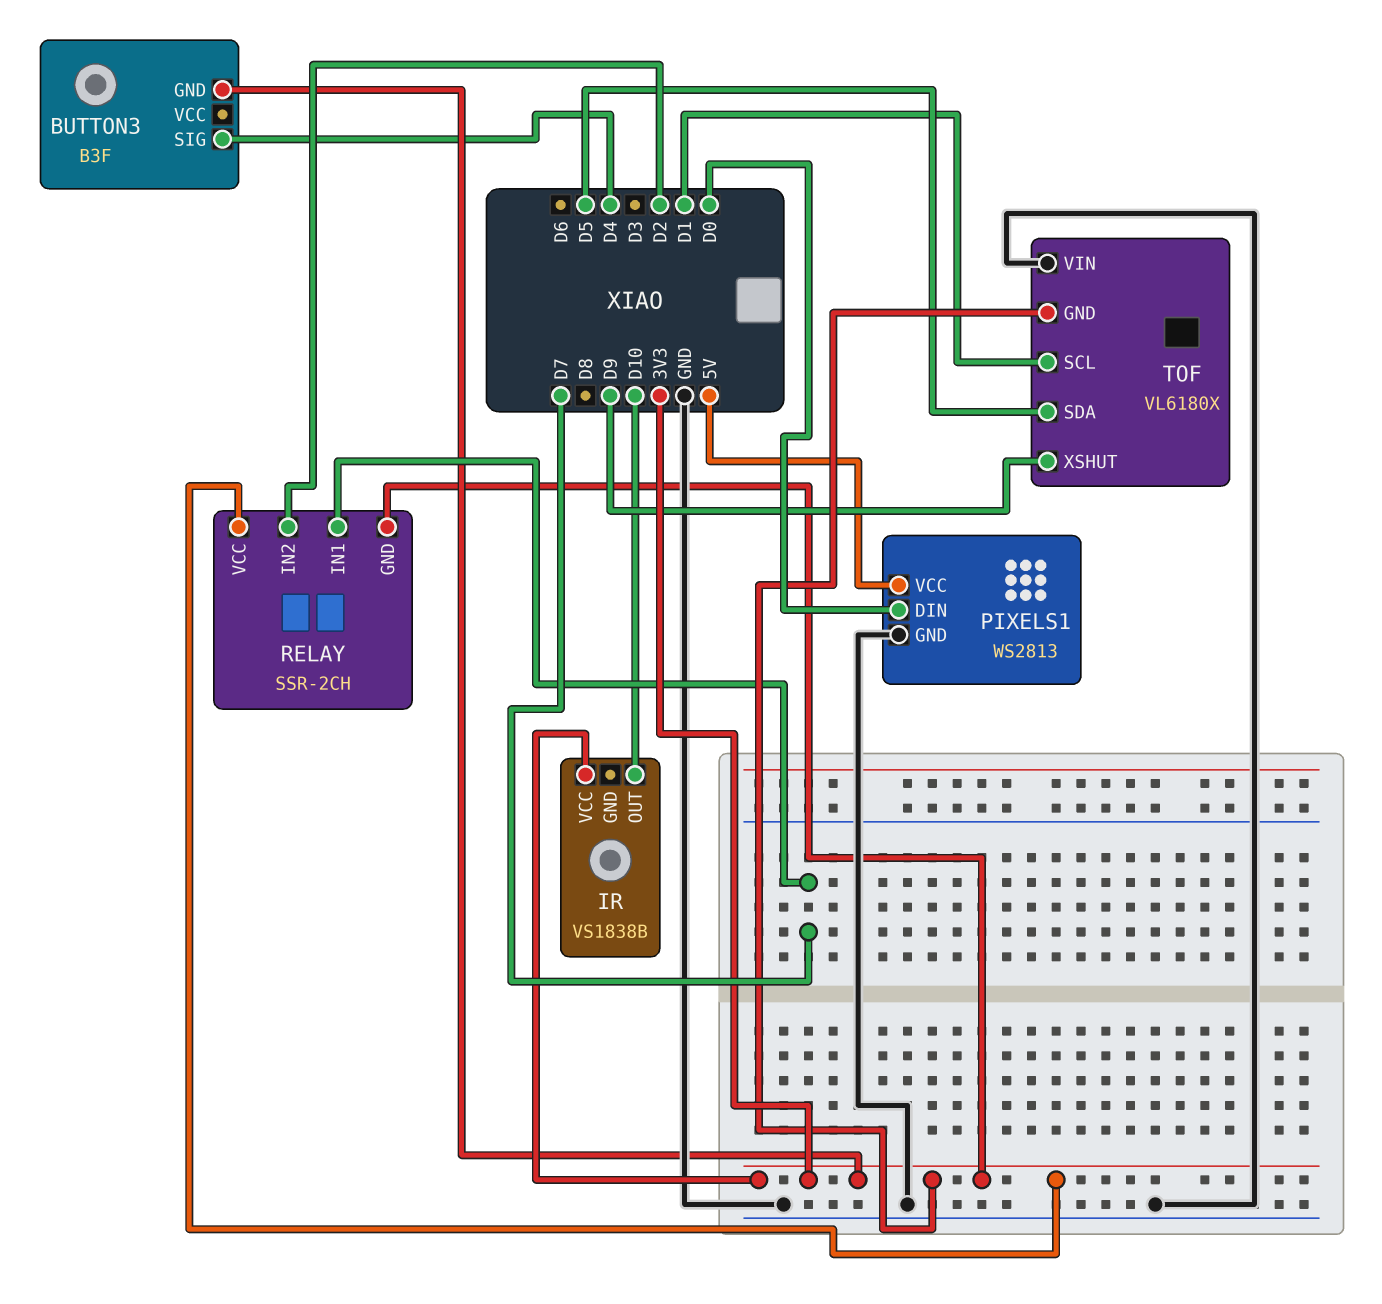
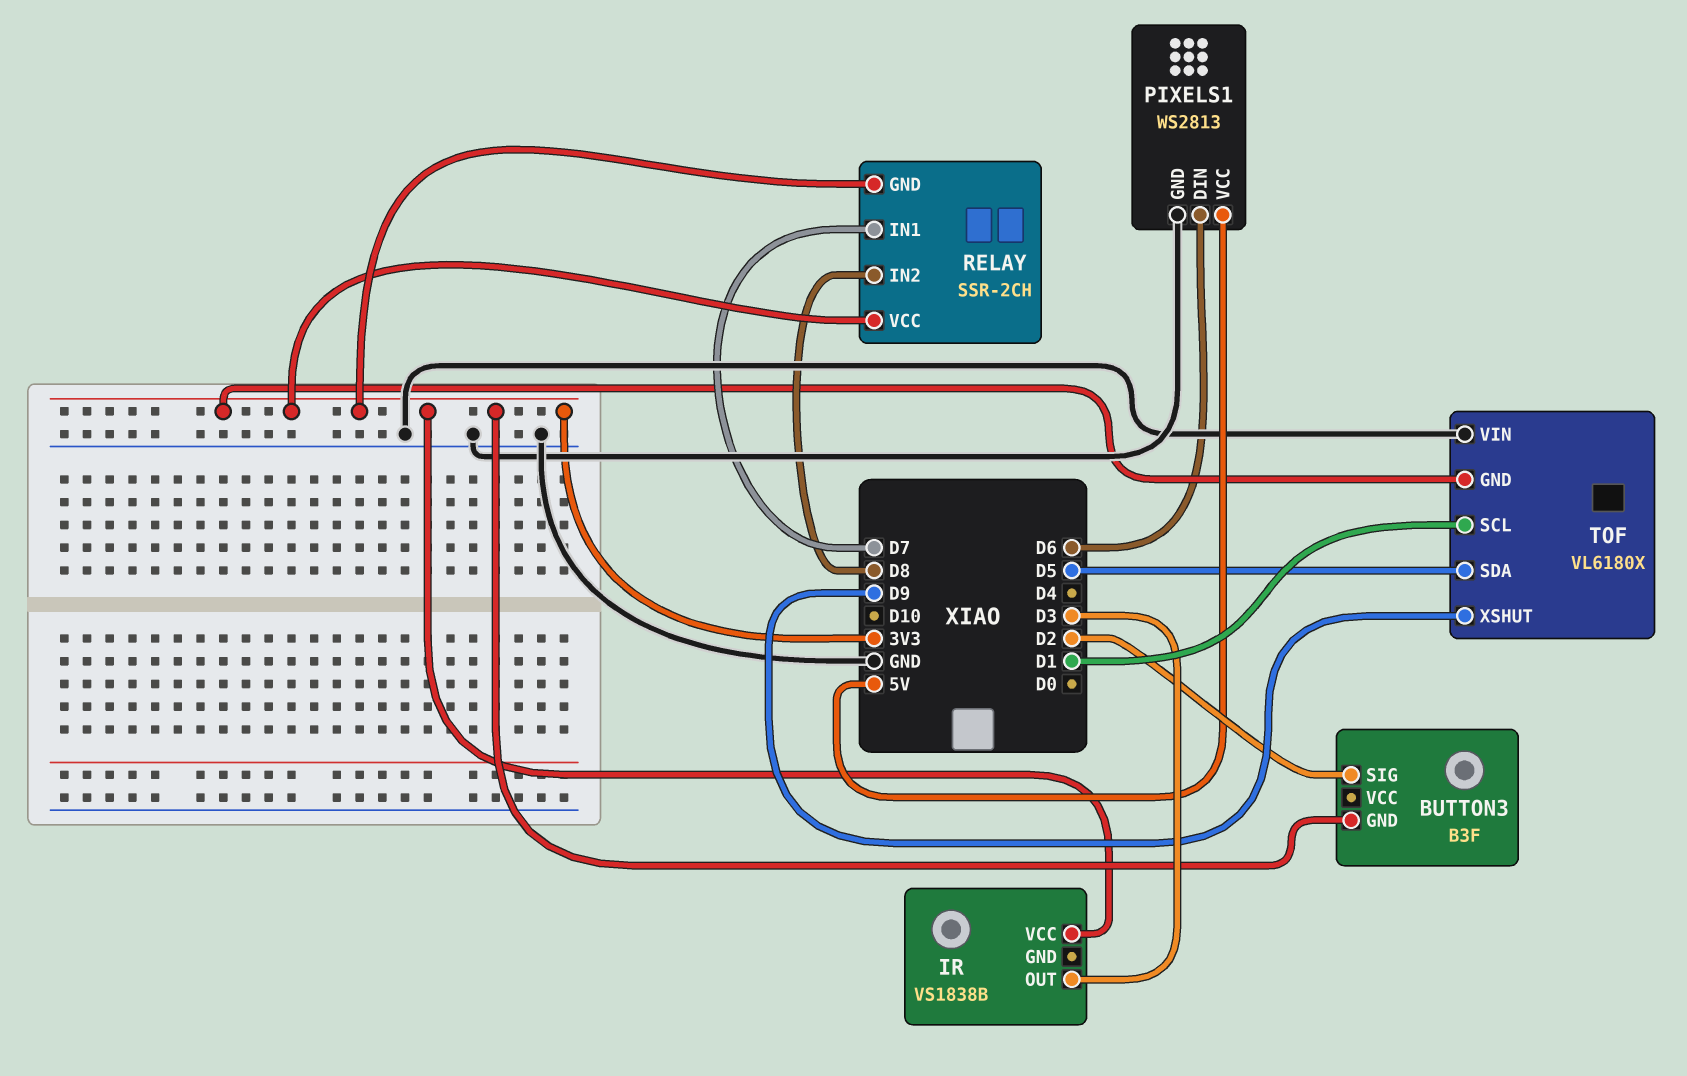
BUTTON3 pin SIG: D4 -> D2
IR pin OUT: D10 -> D3
PIXELS1 pin DIN: D0 -> D6
RELAY pin IN2: D2 -> D8

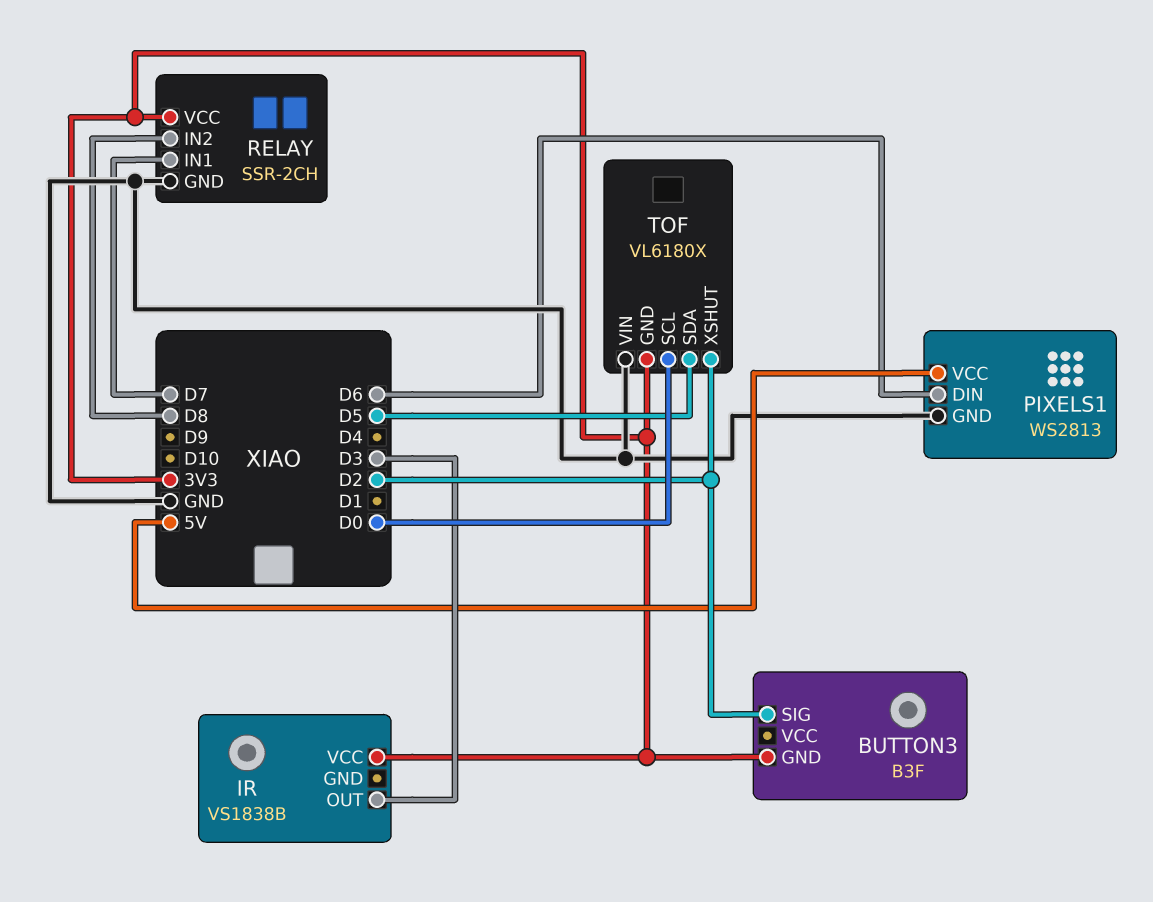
RELAY pin GND: 3V3 -> GND
TOF pin SCL: D1 -> D0
TOF pin XSHUT: D9 -> D2

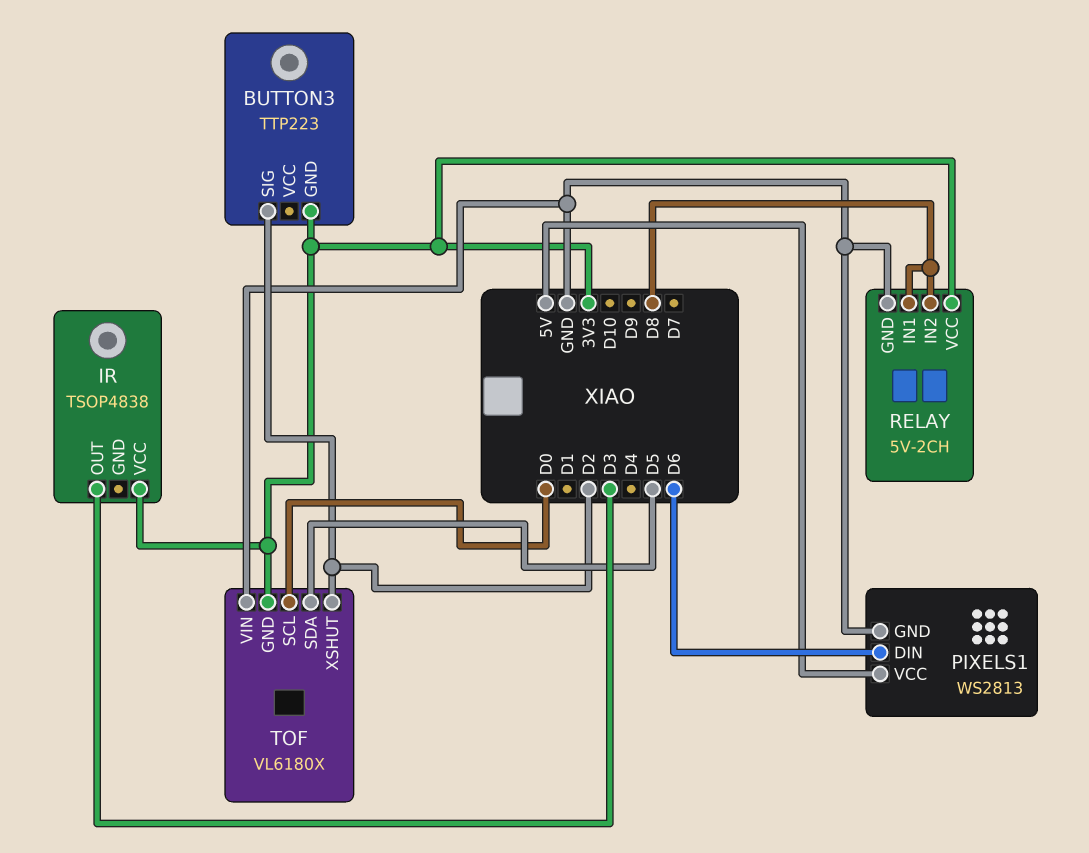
BUTTON3: B3F -> TTP223
IR: VS1838B -> TSOP4838
RELAY: SSR-2CH -> 5V-2CH
RELAY pin IN1: D7 -> D8

